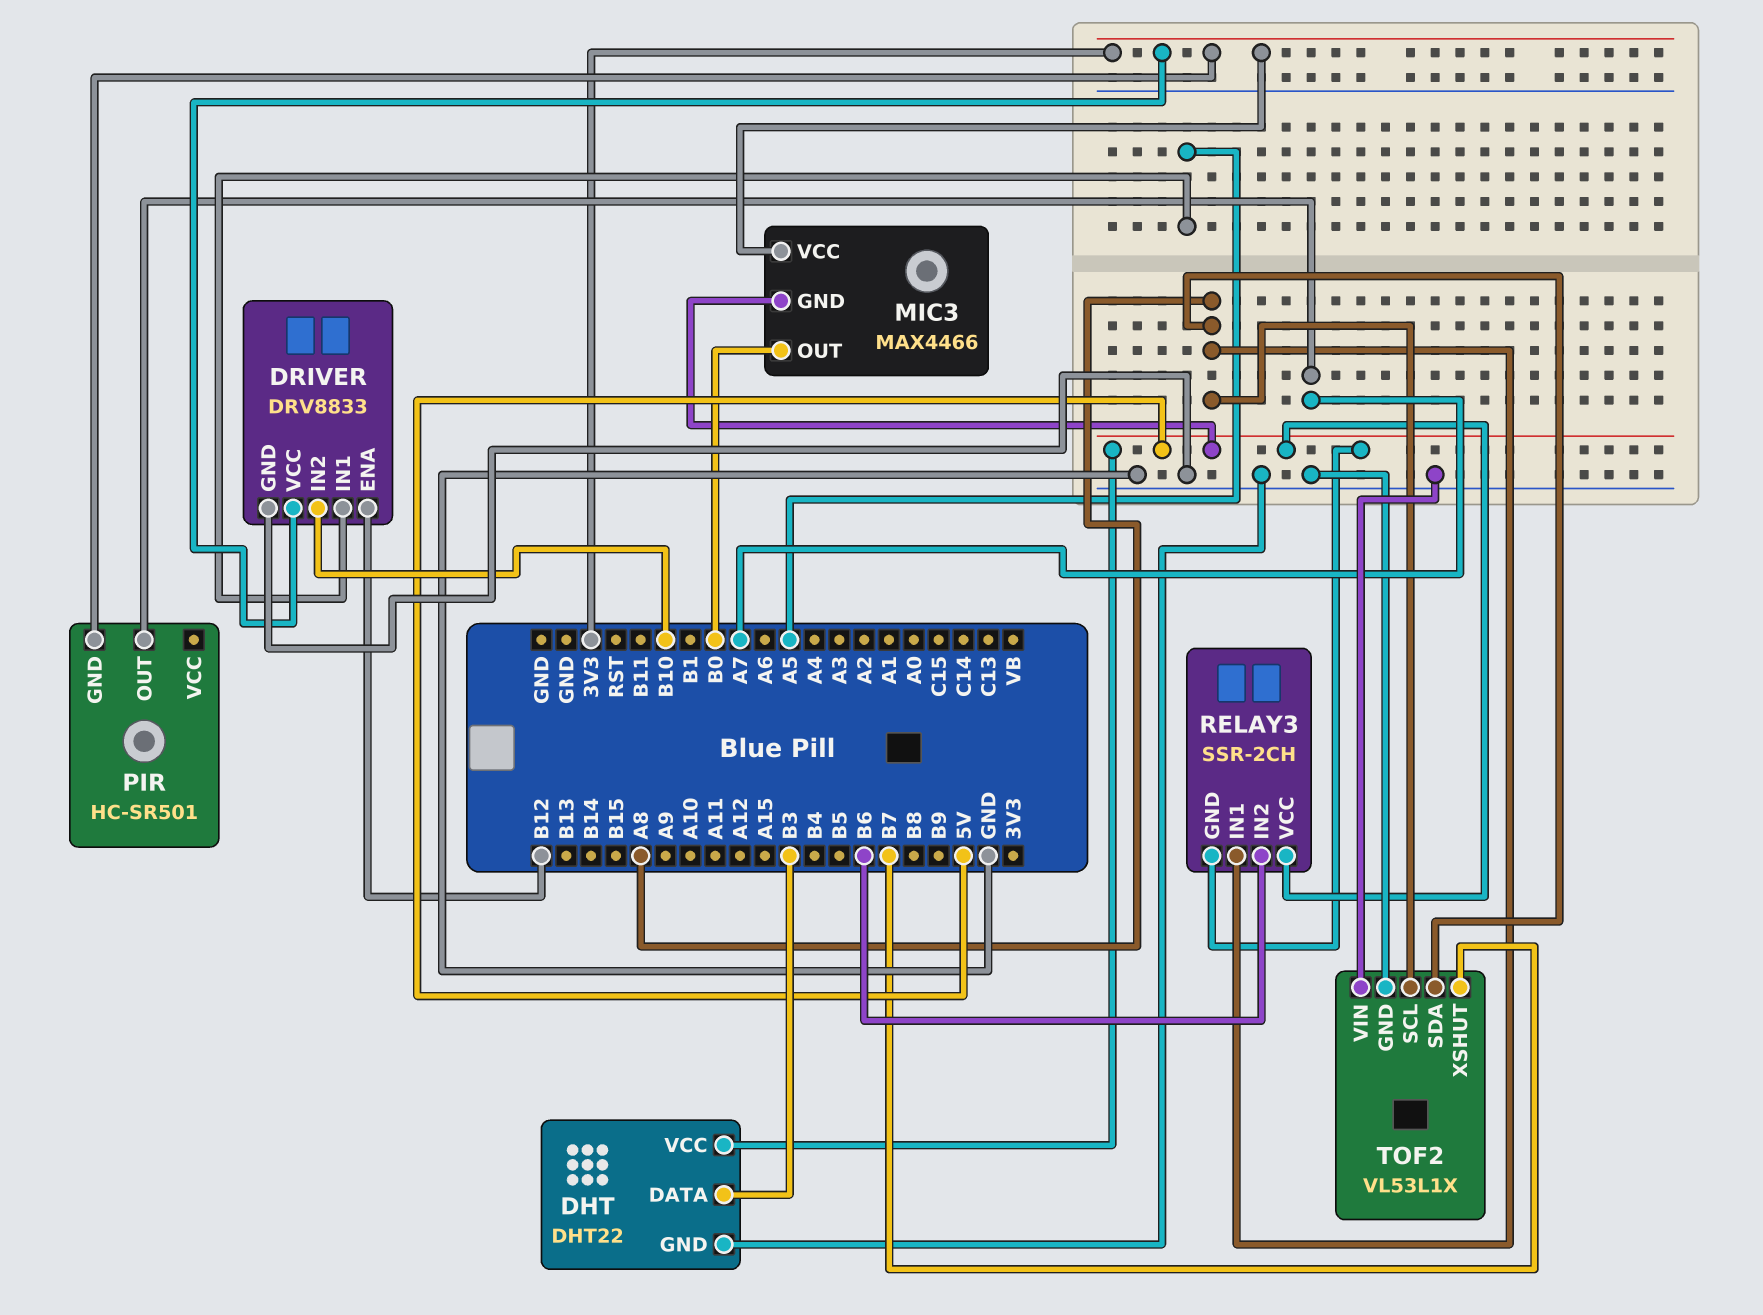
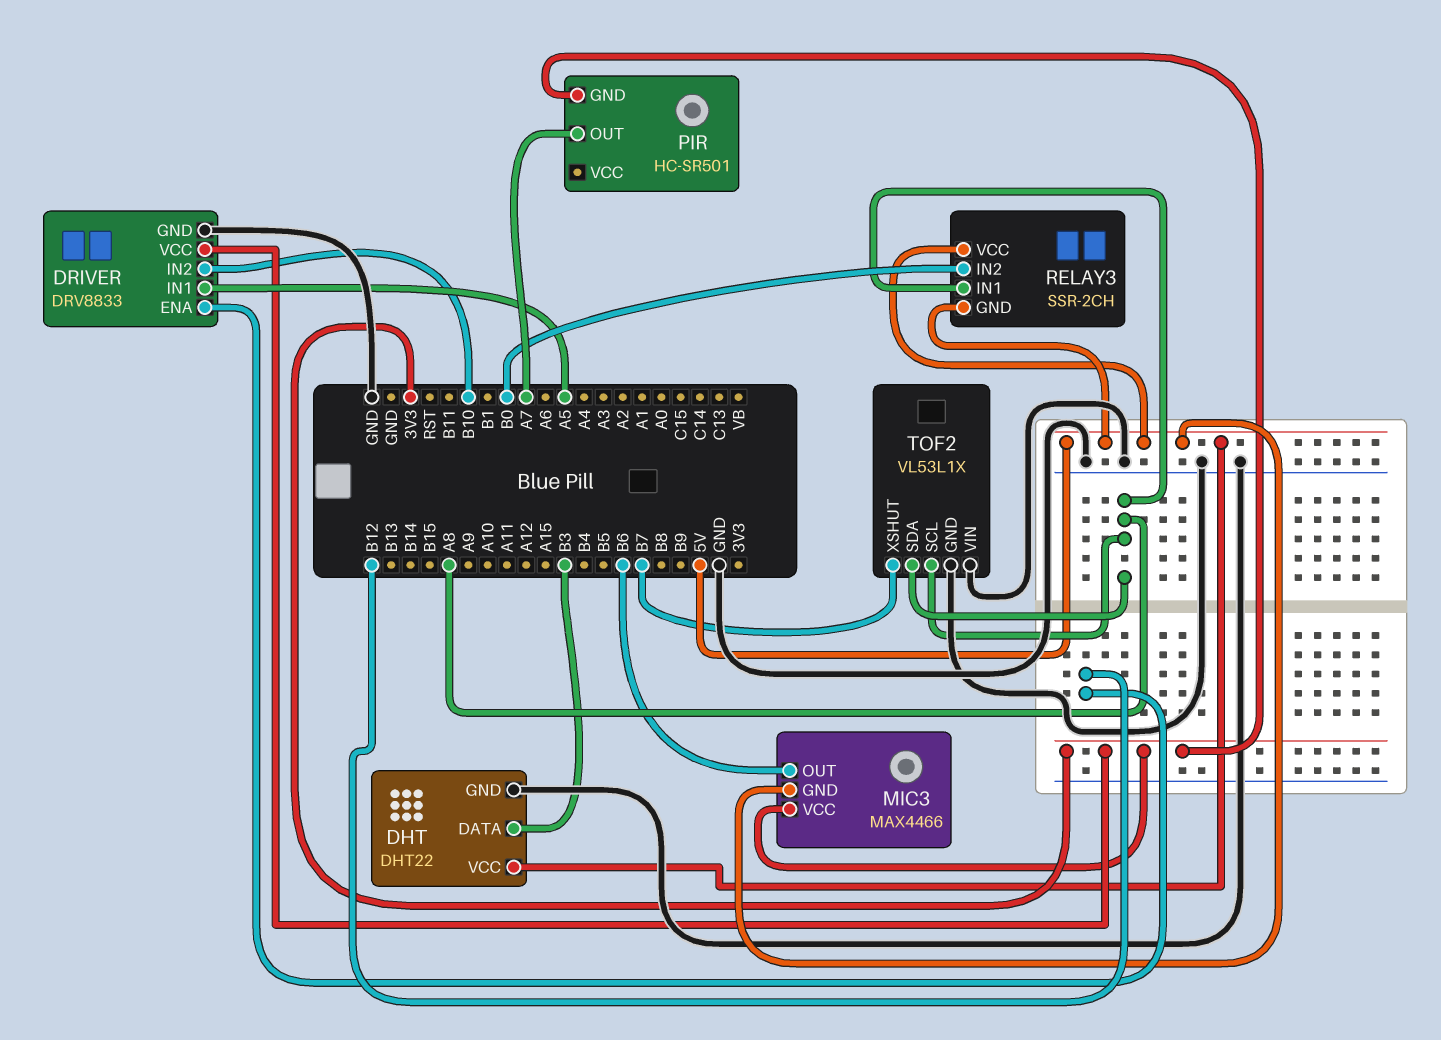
MIC3 pin OUT: B0 -> B6
RELAY3 pin IN2: B6 -> B0

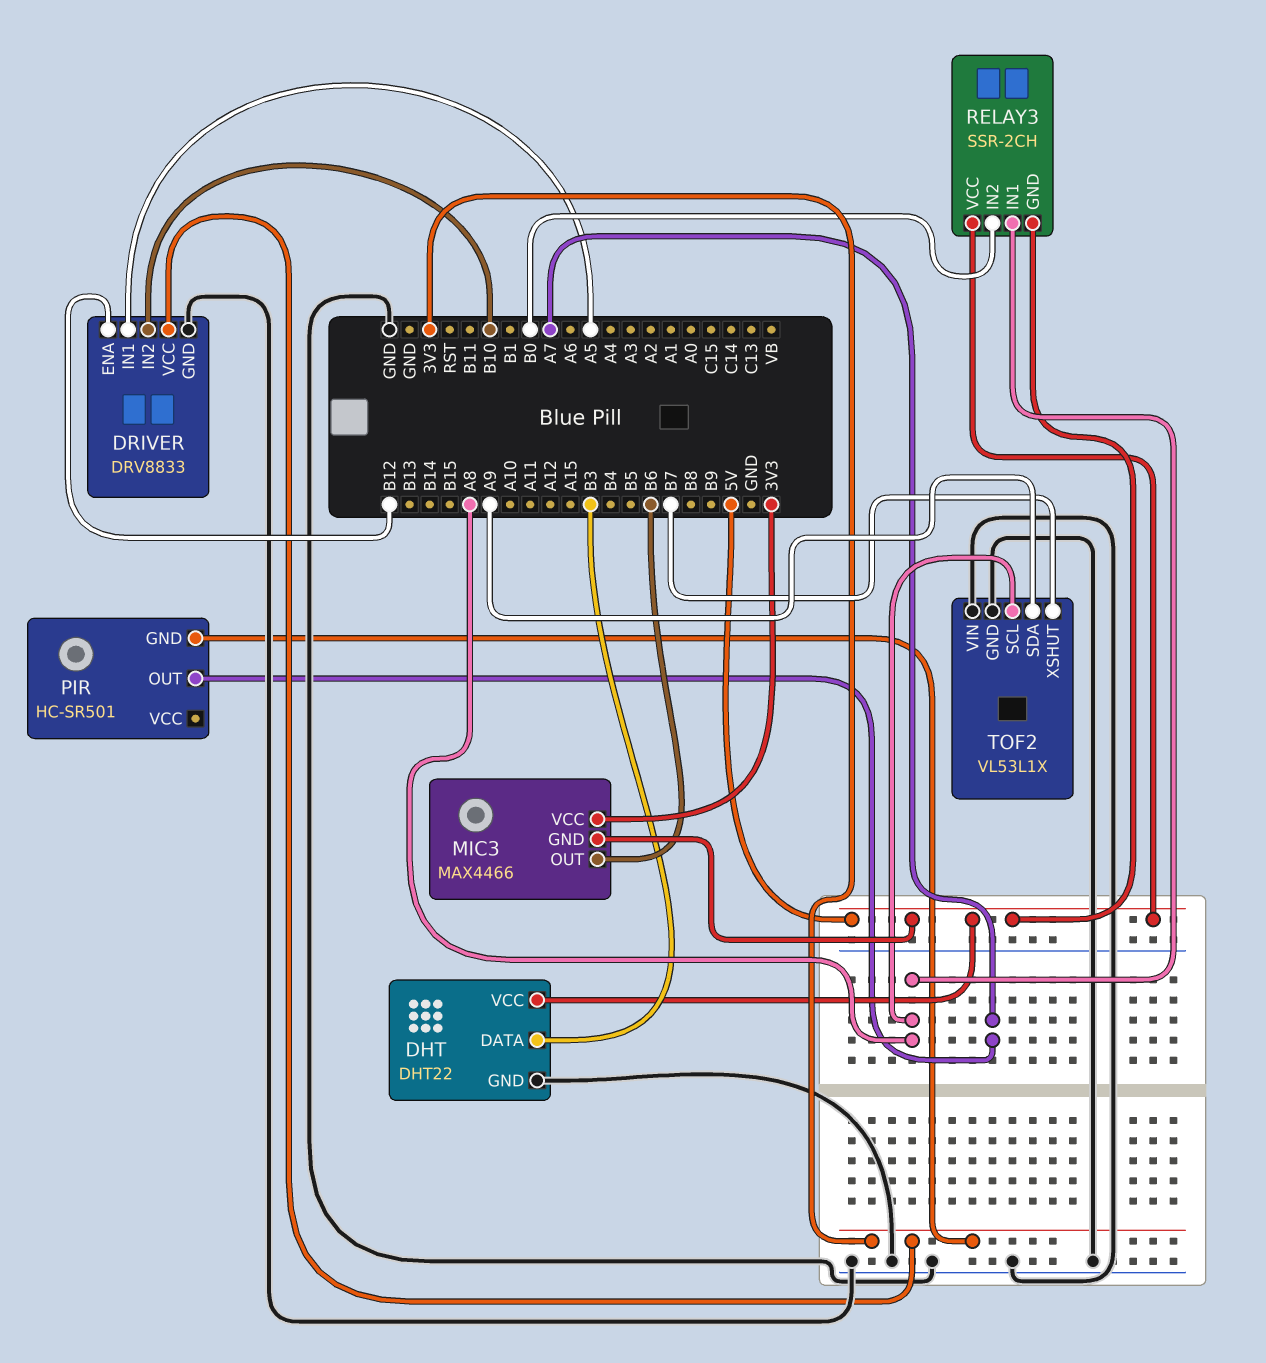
TOF2 pin SDA: A8 -> A9

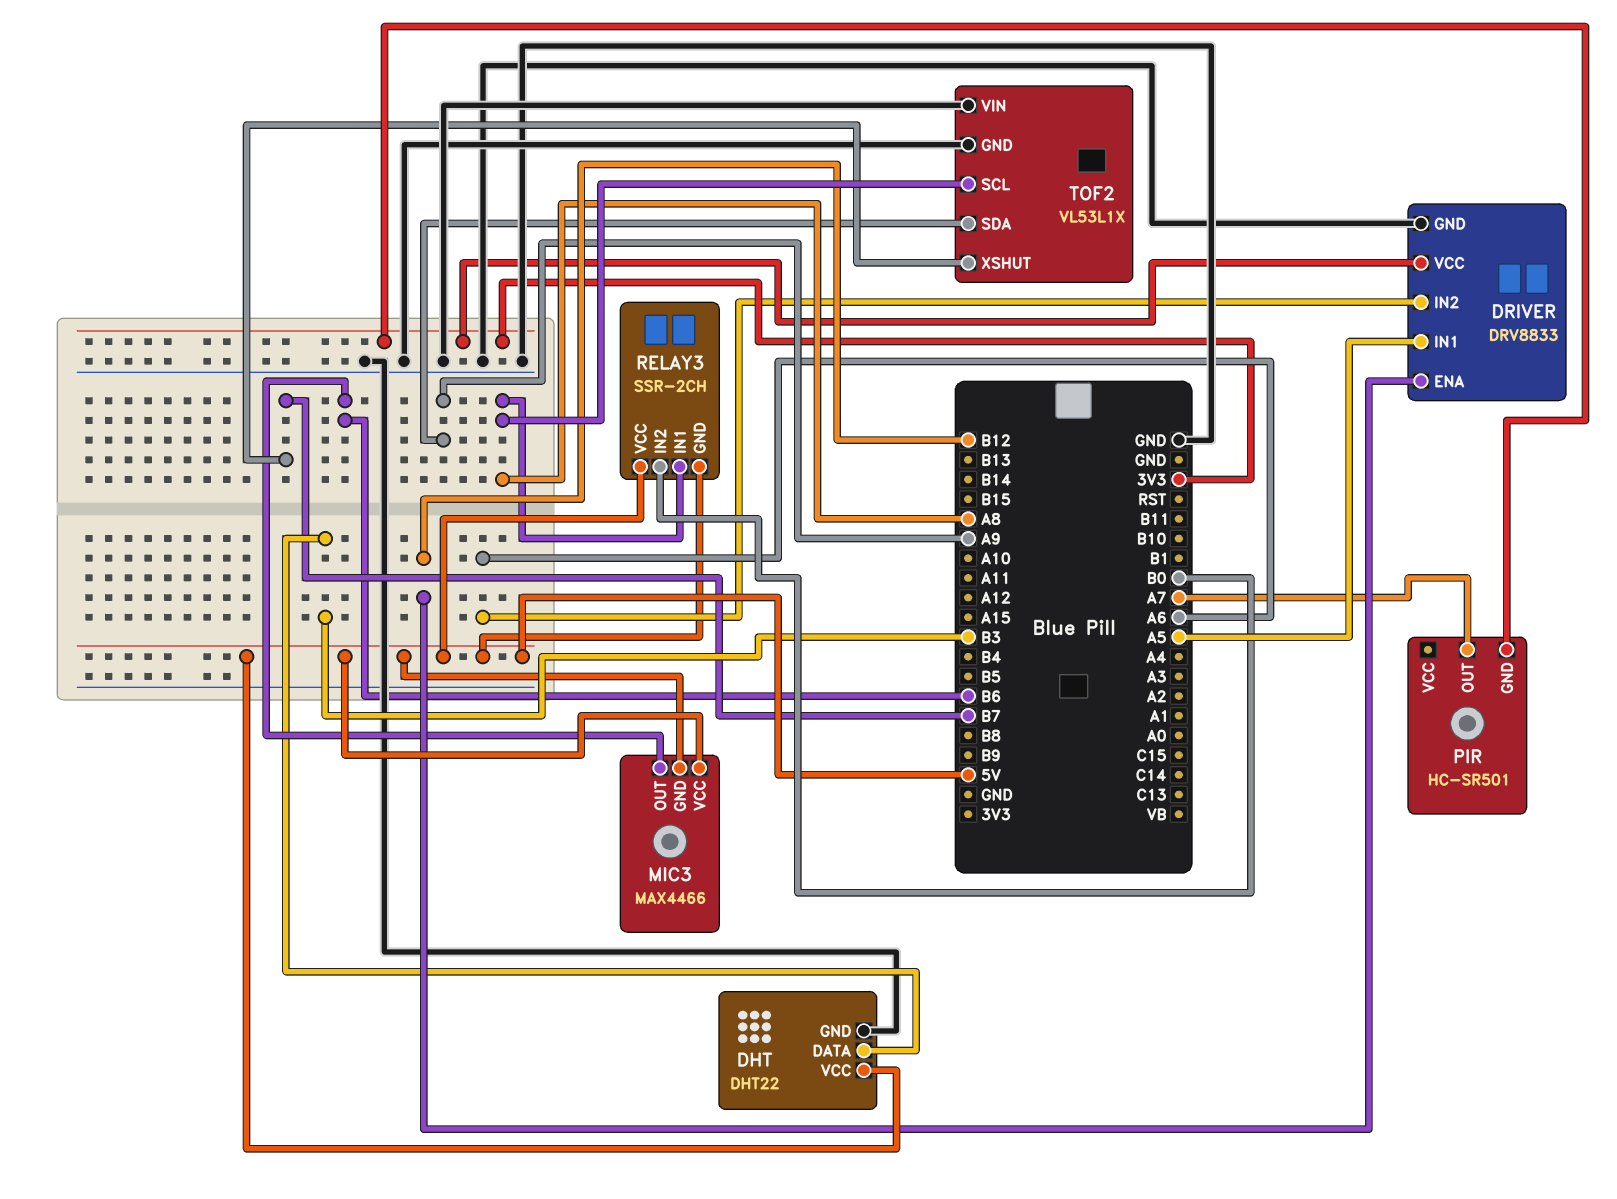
DRIVER pin IN2: B10 -> A6
MIC3 pin VCC: 3V3 -> 5V

